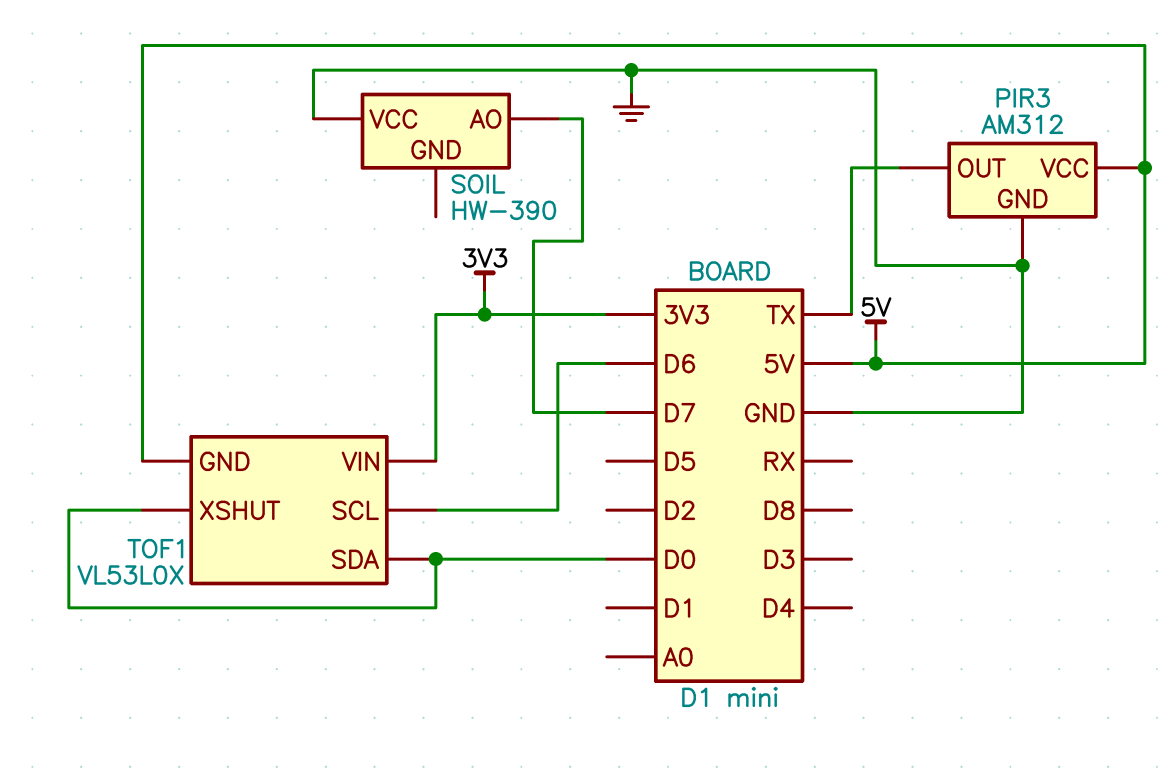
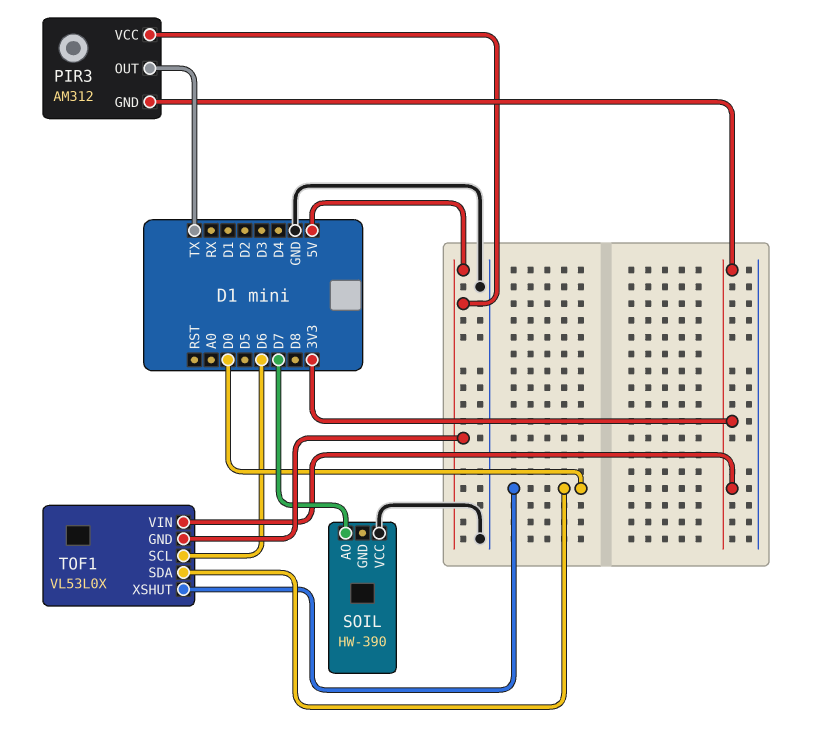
PIR3 pin GND: GND -> 3V3

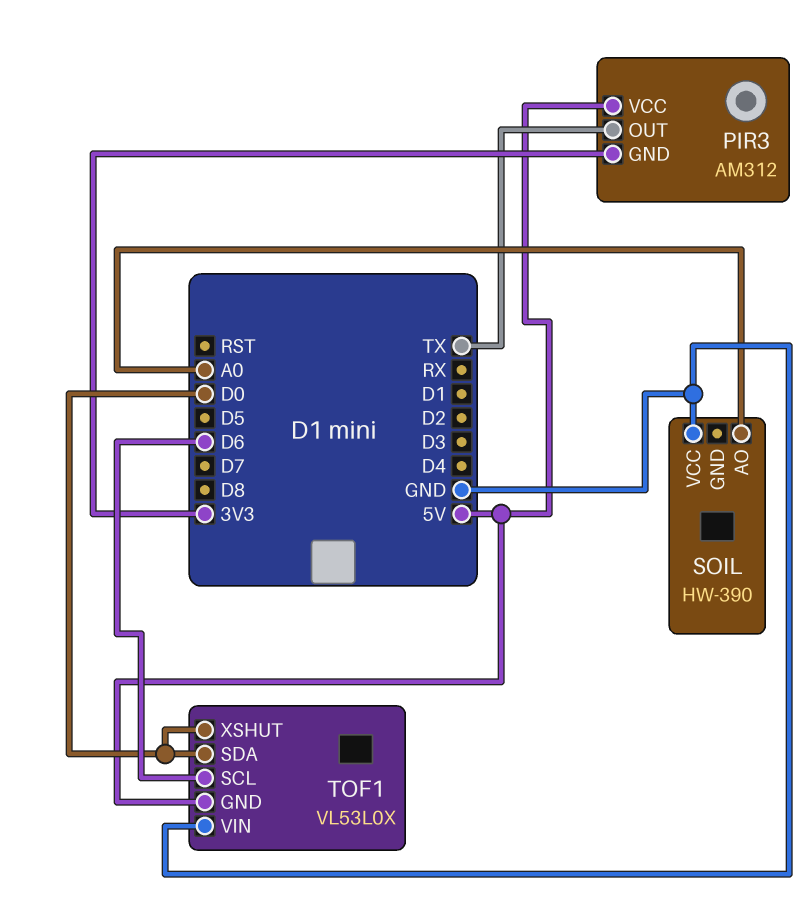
SOIL pin AO: D7 -> A0
TOF1 pin VIN: 3V3 -> GND

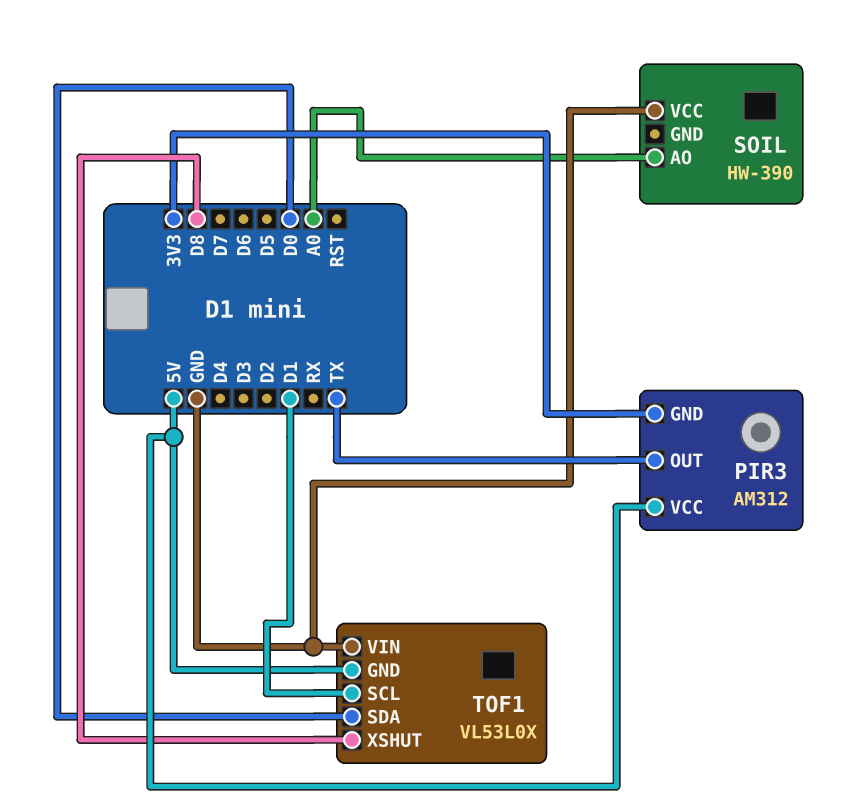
TOF1 pin SCL: D6 -> D1
TOF1 pin XSHUT: D0 -> D8

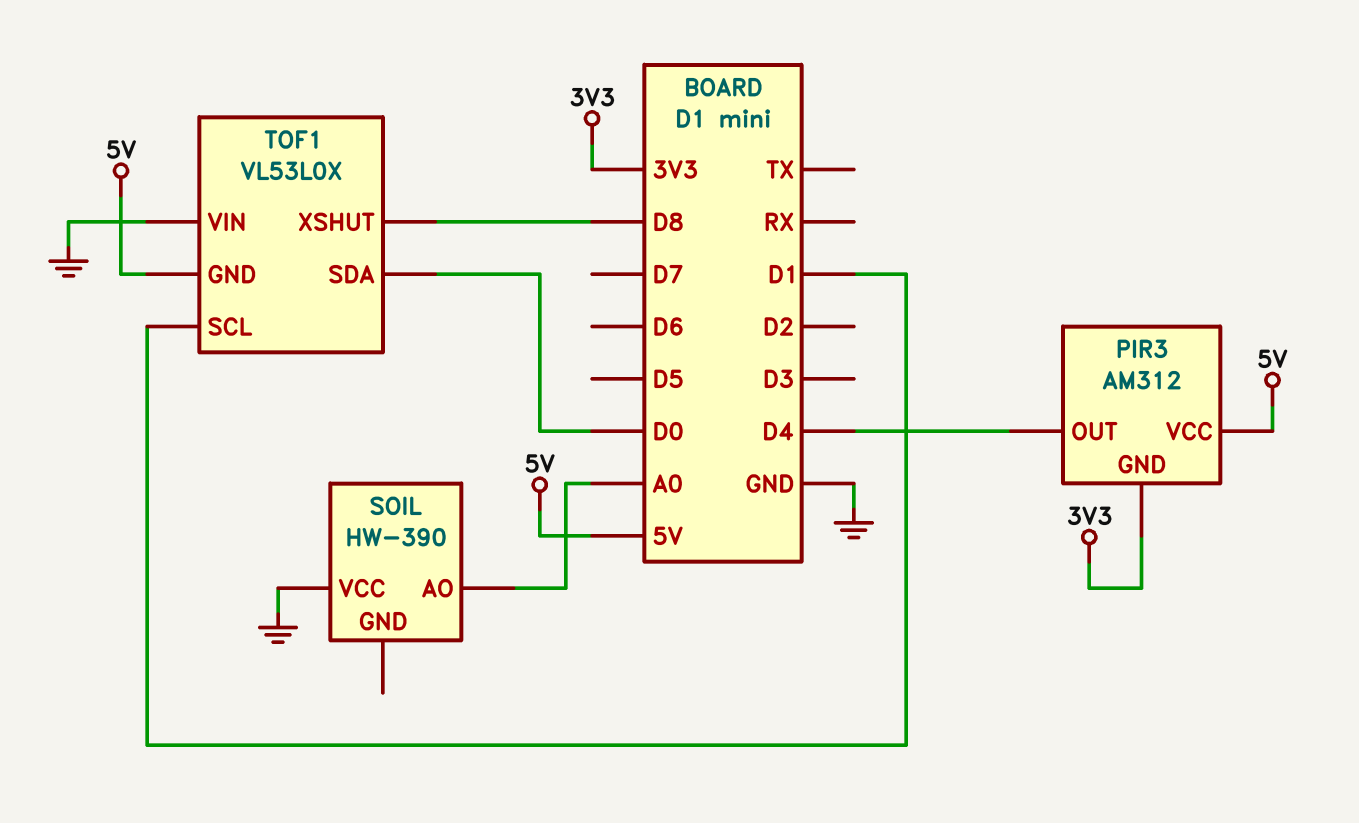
PIR3 pin OUT: TX -> D4

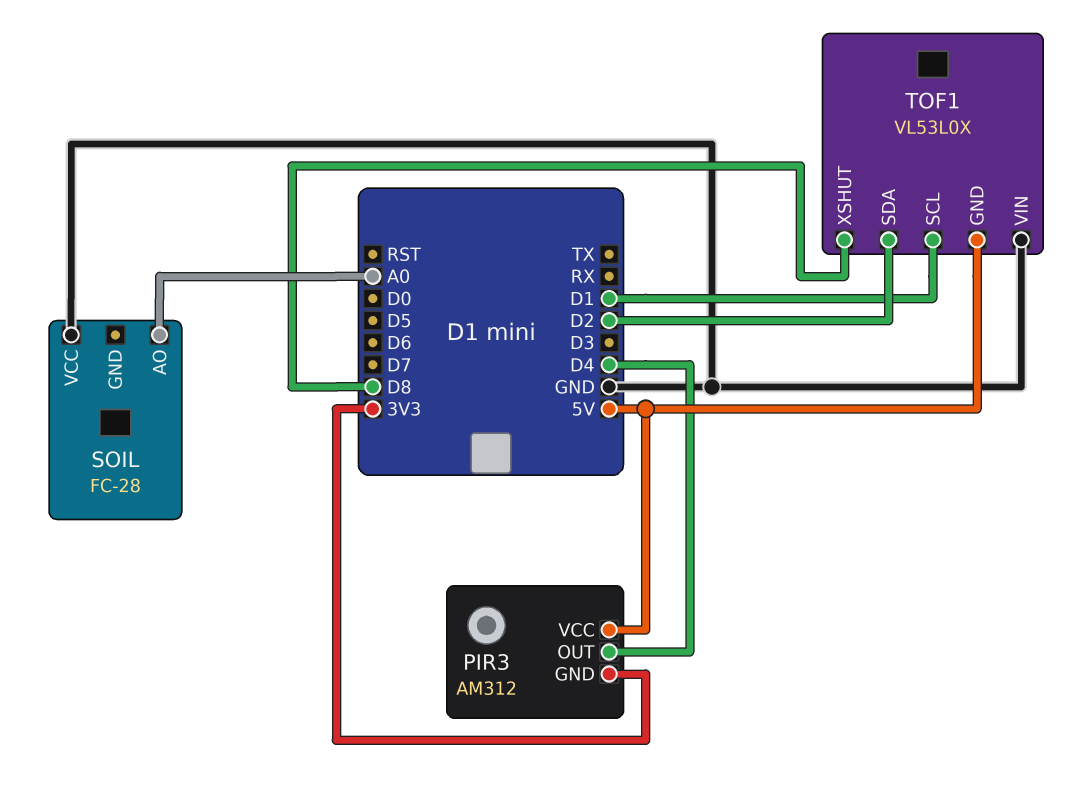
SOIL: HW-390 -> FC-28
TOF1 pin SDA: D0 -> D2

